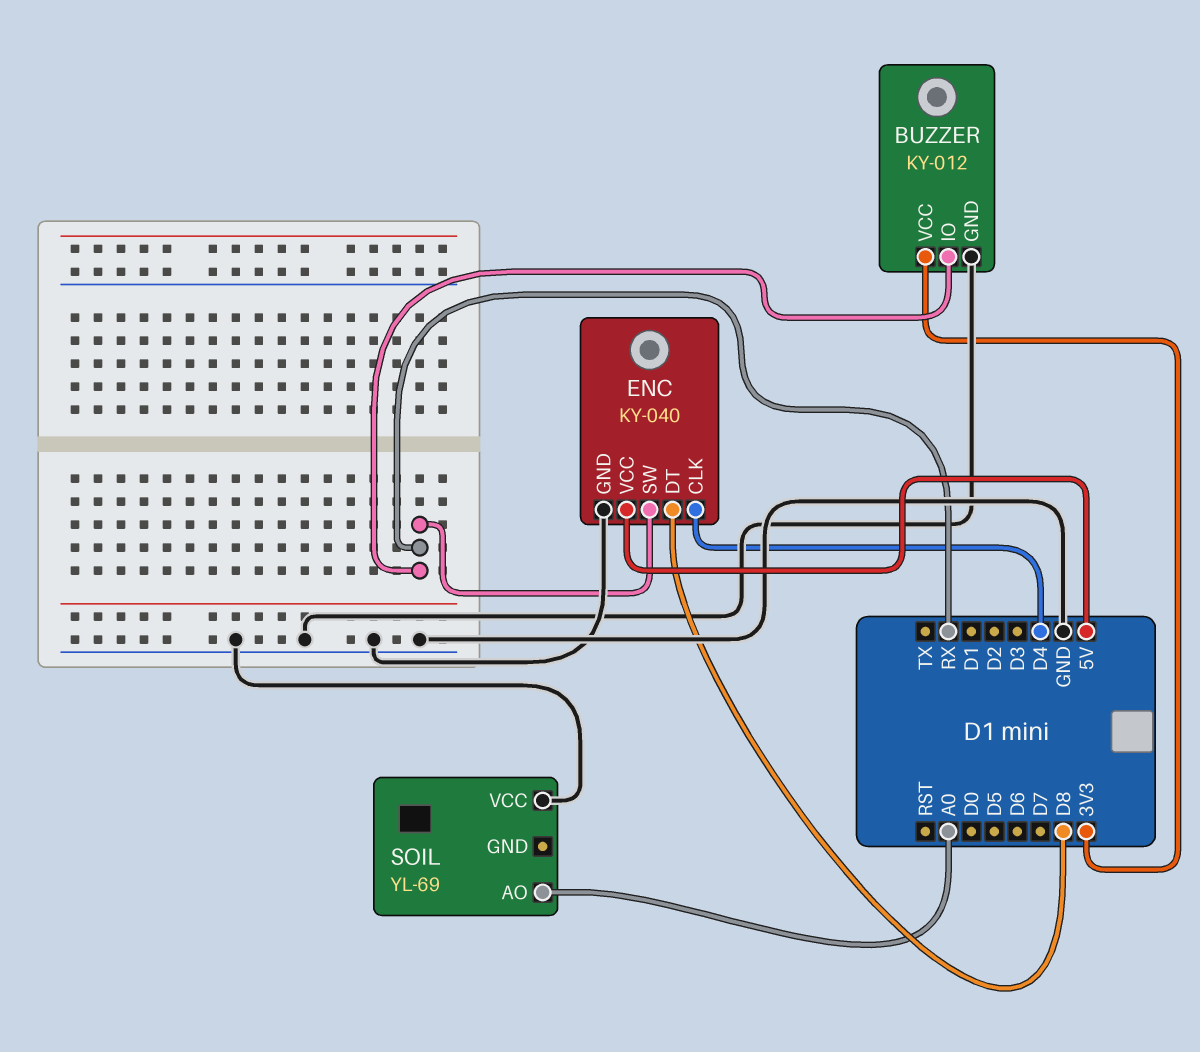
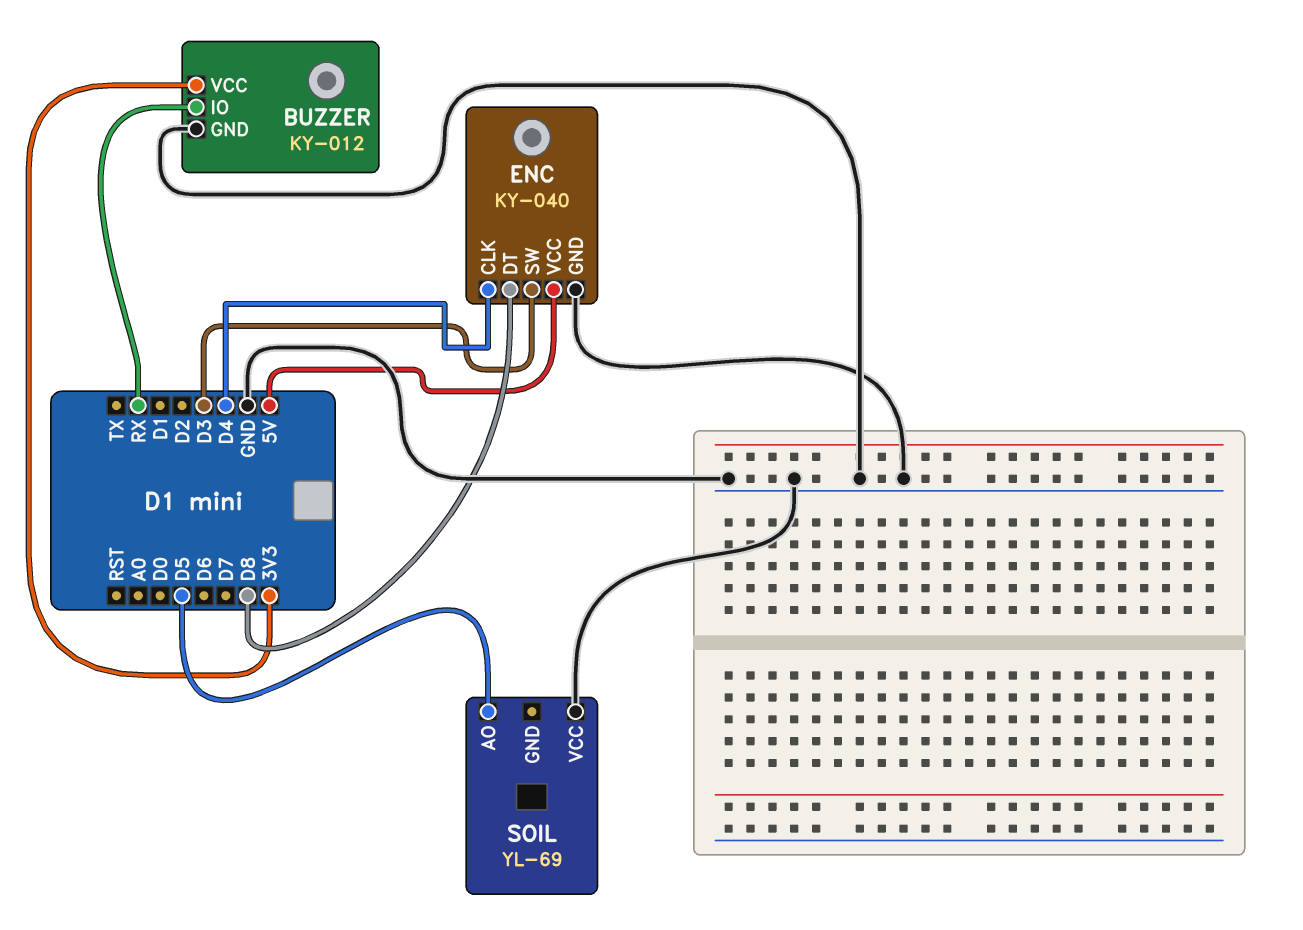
ENC pin SW: RX -> D3
SOIL pin AO: A0 -> D5

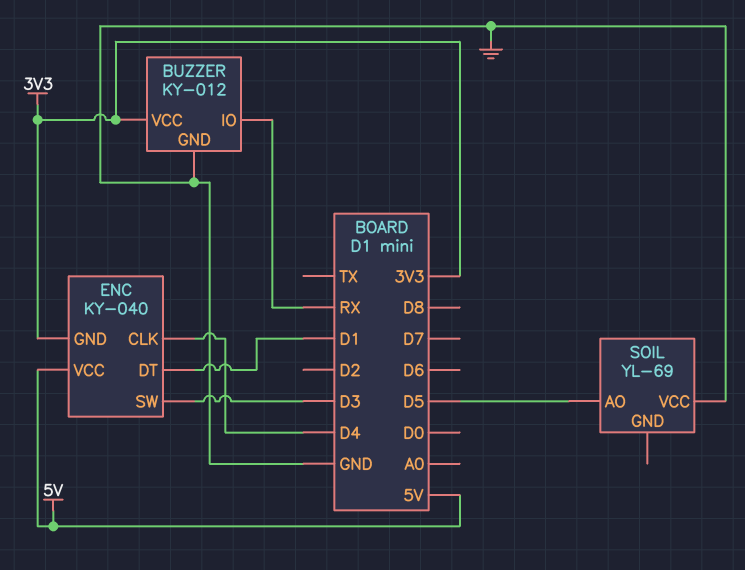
ENC pin DT: D8 -> D1
ENC pin GND: GND -> 3V3

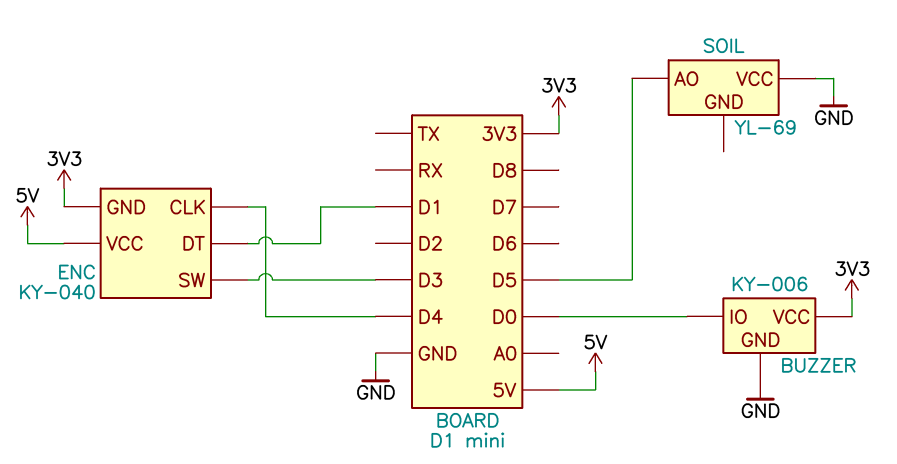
BUZZER: KY-012 -> KY-006
BUZZER pin IO: RX -> D0

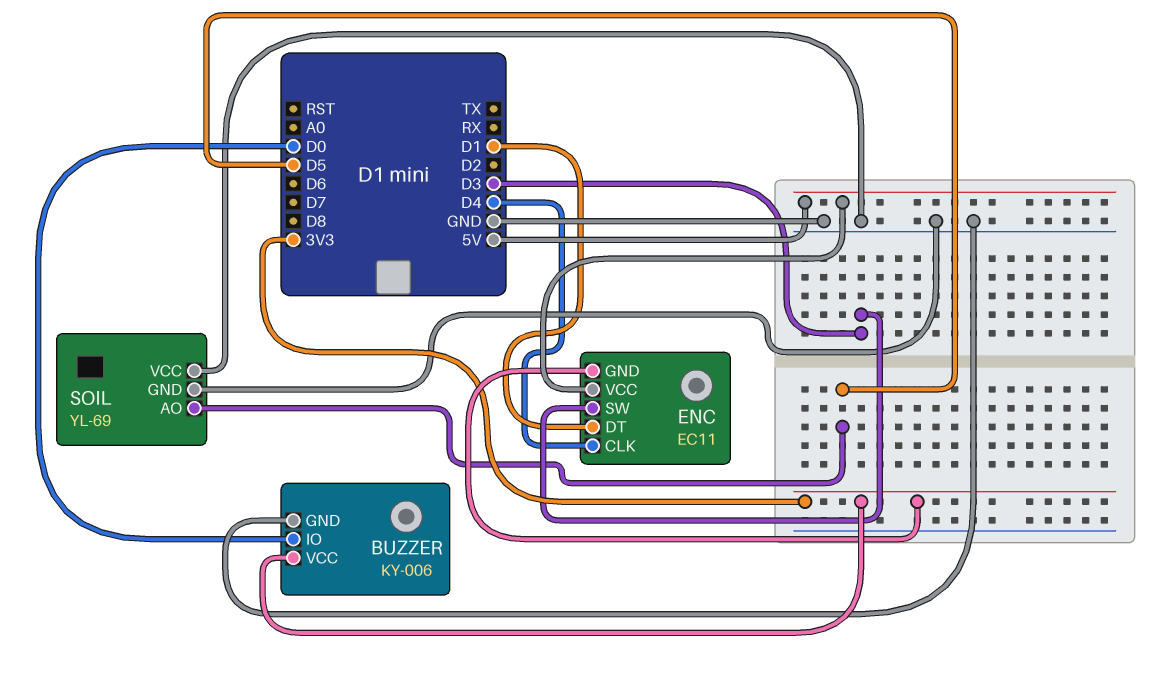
ENC: KY-040 -> EC11
SOIL pin GND: none -> GND

